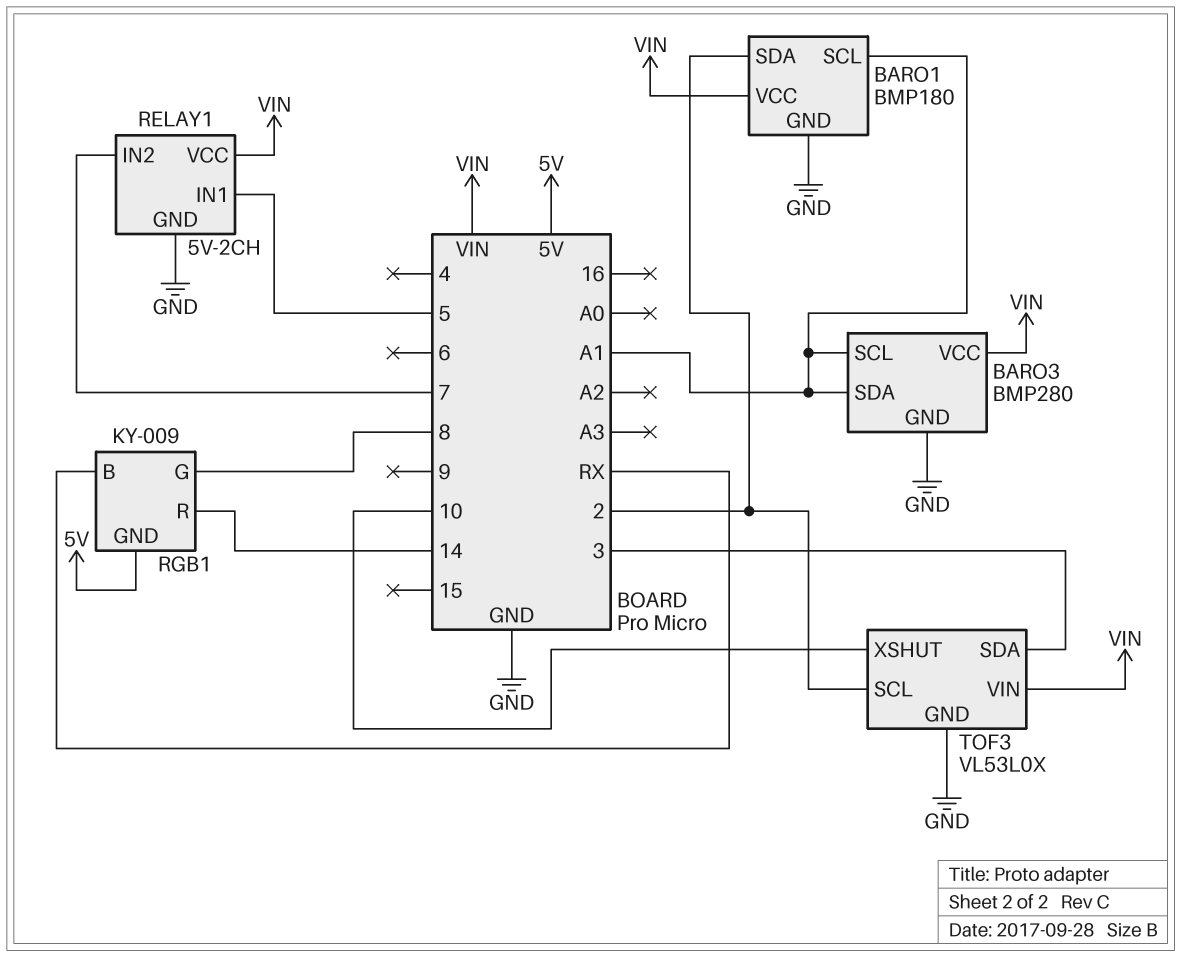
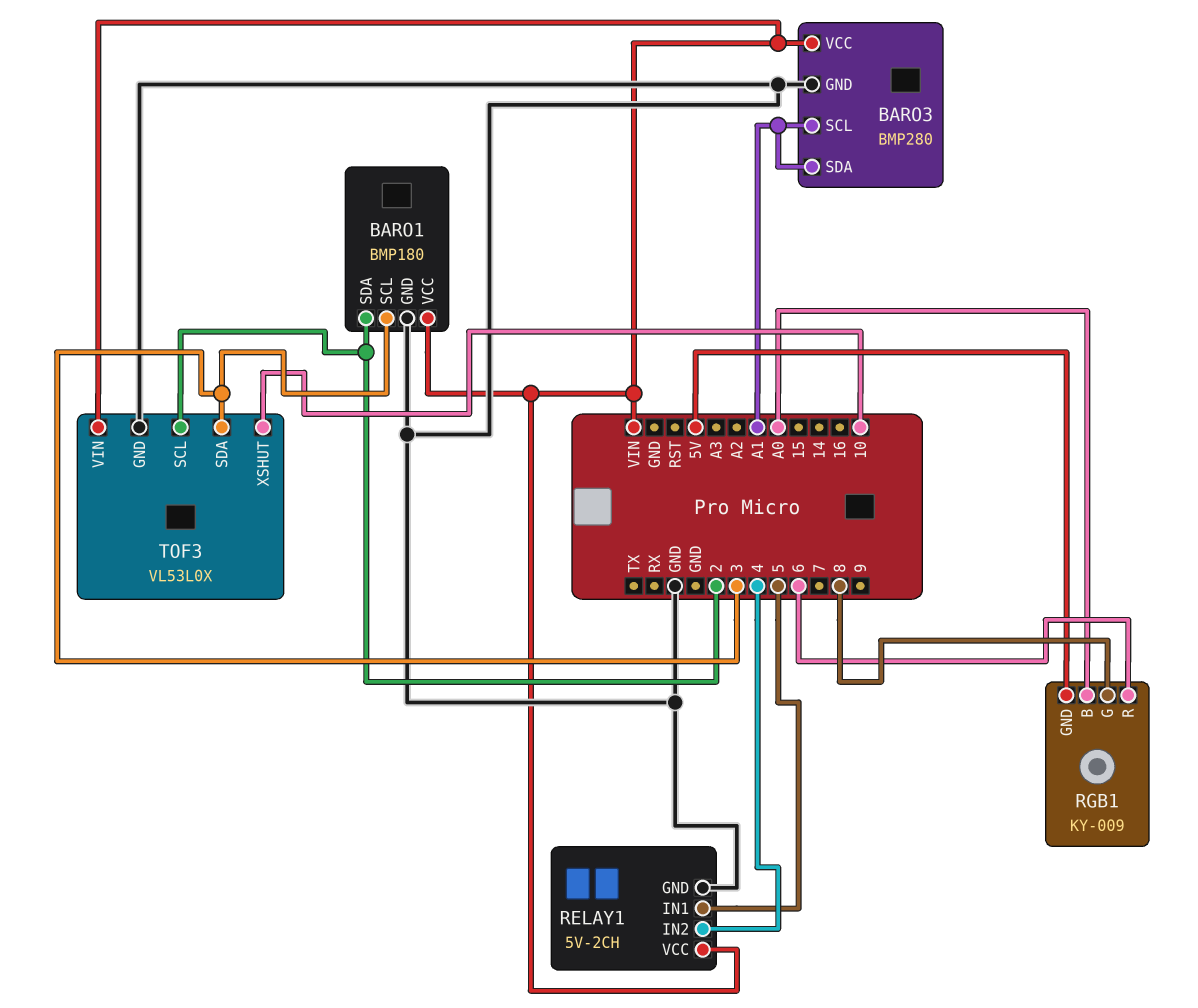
BARO1 pin SCL: A1 -> 3
RELAY1 pin IN2: 7 -> 4
RGB1 pin B: RX -> A0
RGB1 pin R: 14 -> 6

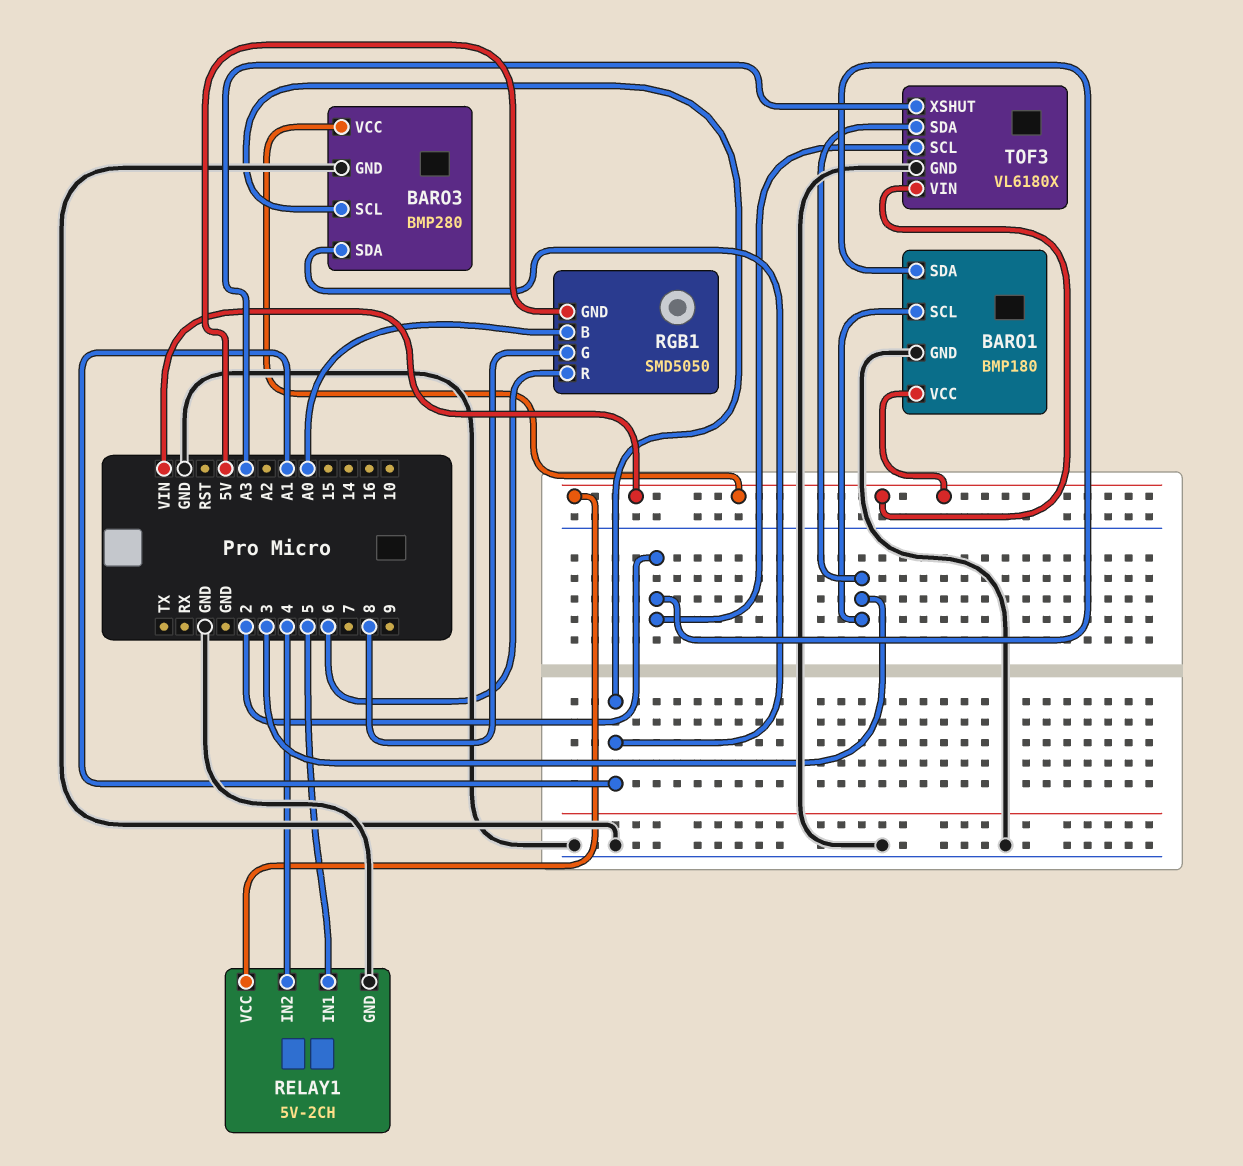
RGB1: KY-009 -> SMD5050
TOF3: VL53L0X -> VL6180X
TOF3 pin XSHUT: 10 -> A3

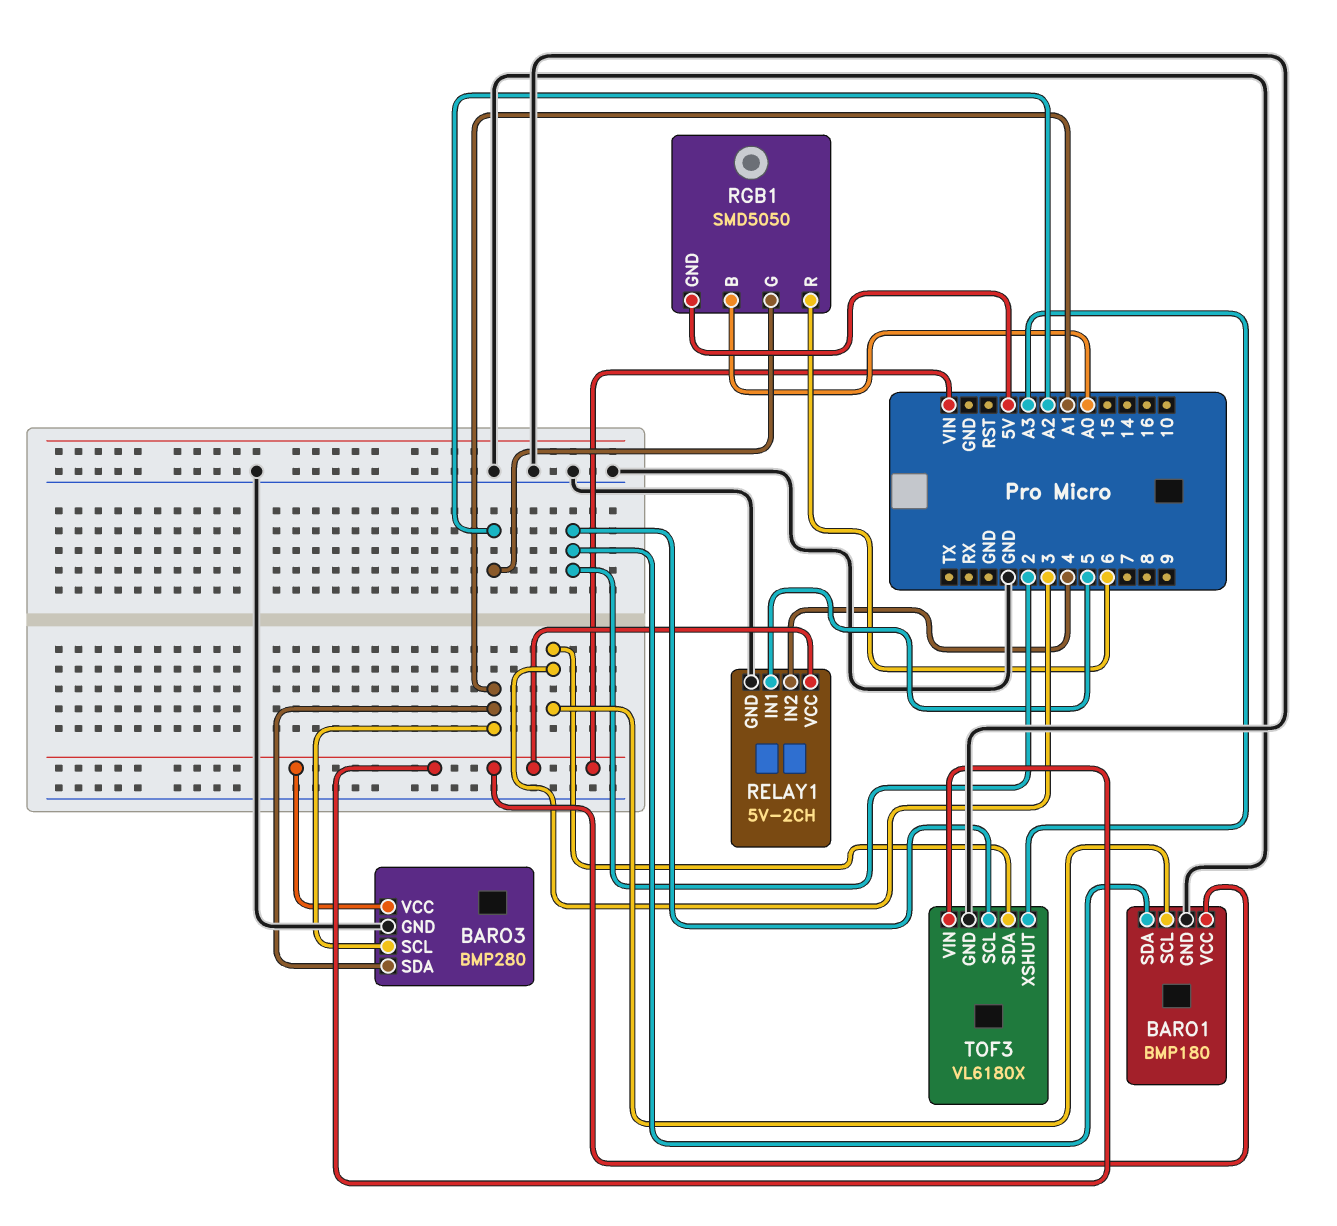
RGB1 pin G: 8 -> A2

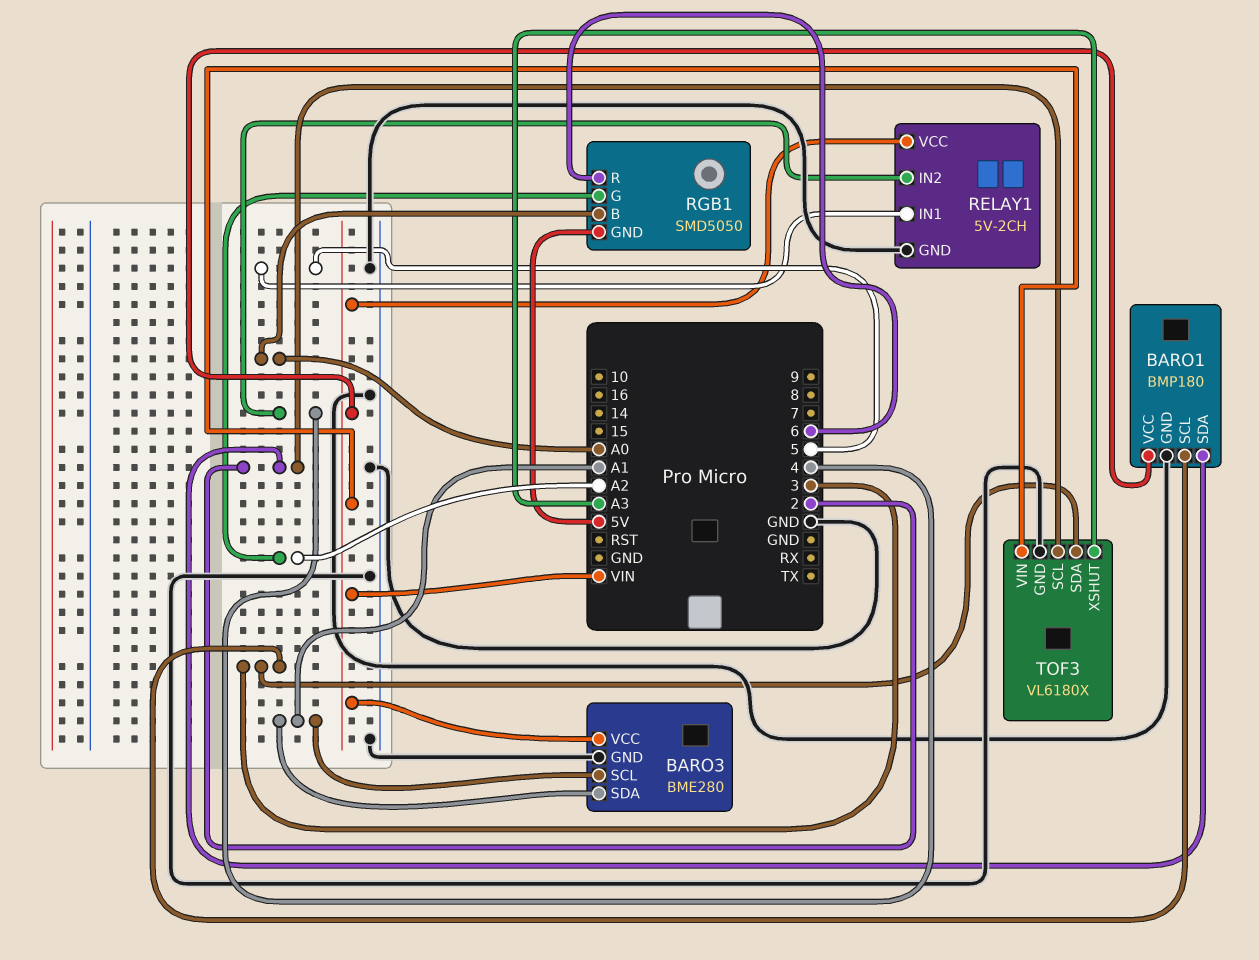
BARO3: BMP280 -> BME280

